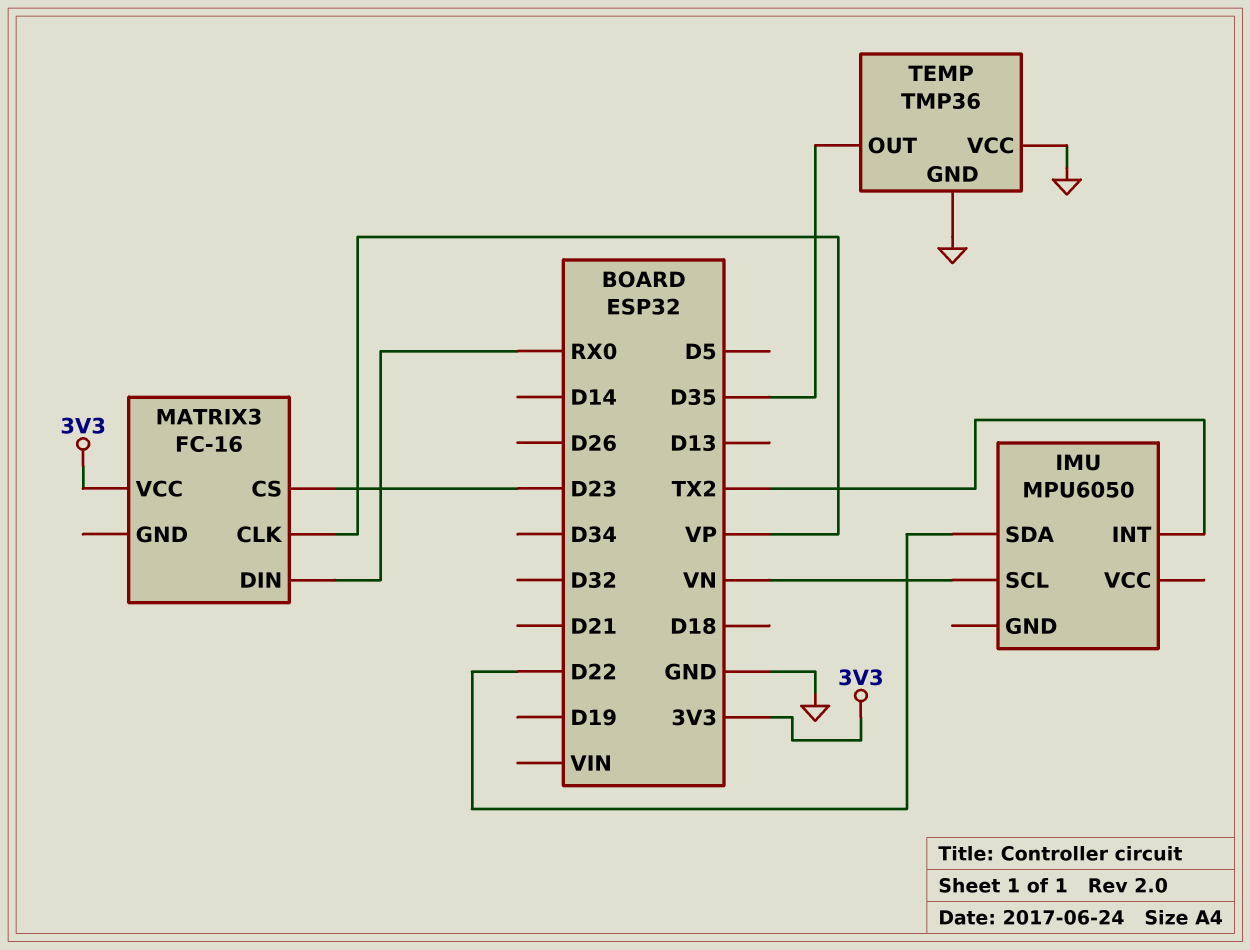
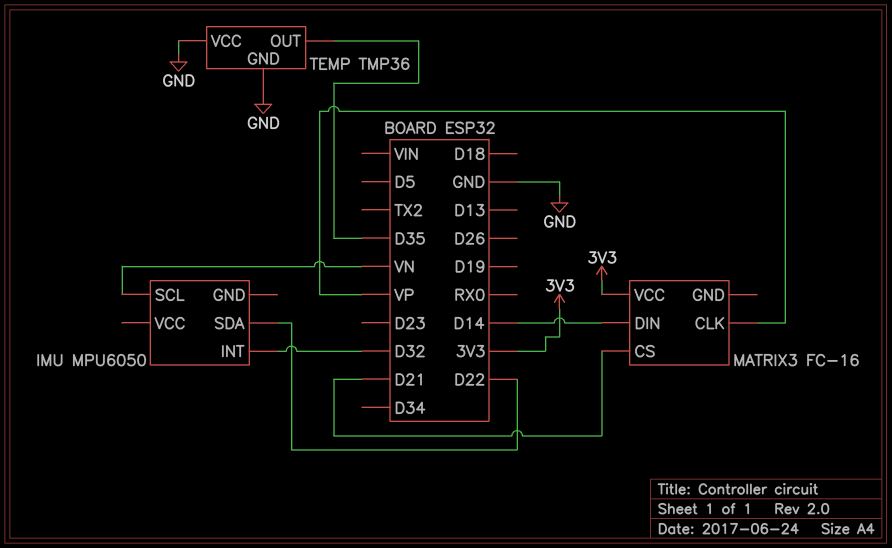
IMU pin INT: TX2 -> D32
MATRIX3 pin CS: D23 -> D21
MATRIX3 pin DIN: RX0 -> D14

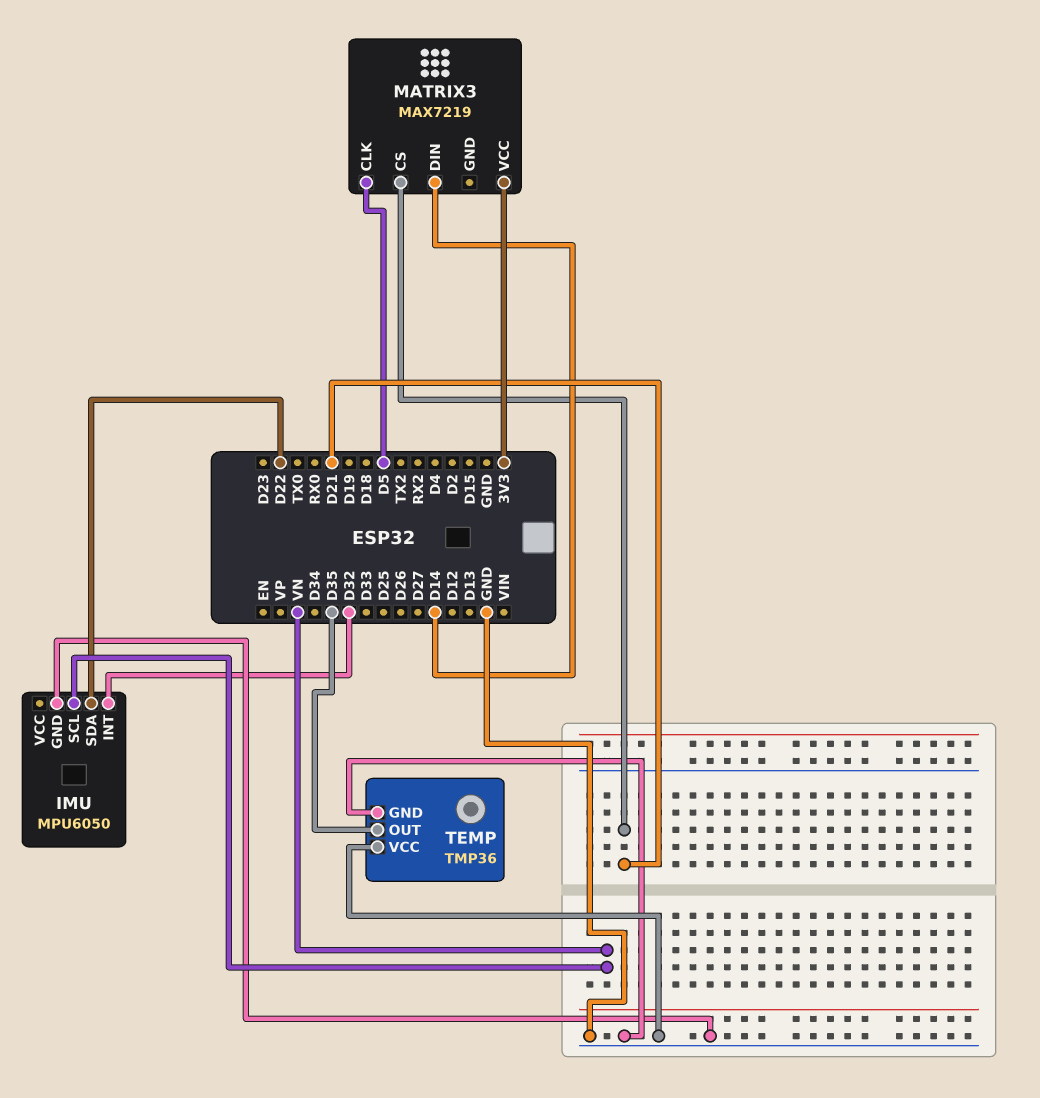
IMU pin GND: none -> GND
MATRIX3: FC-16 -> MAX7219
MATRIX3 pin CLK: VP -> D5

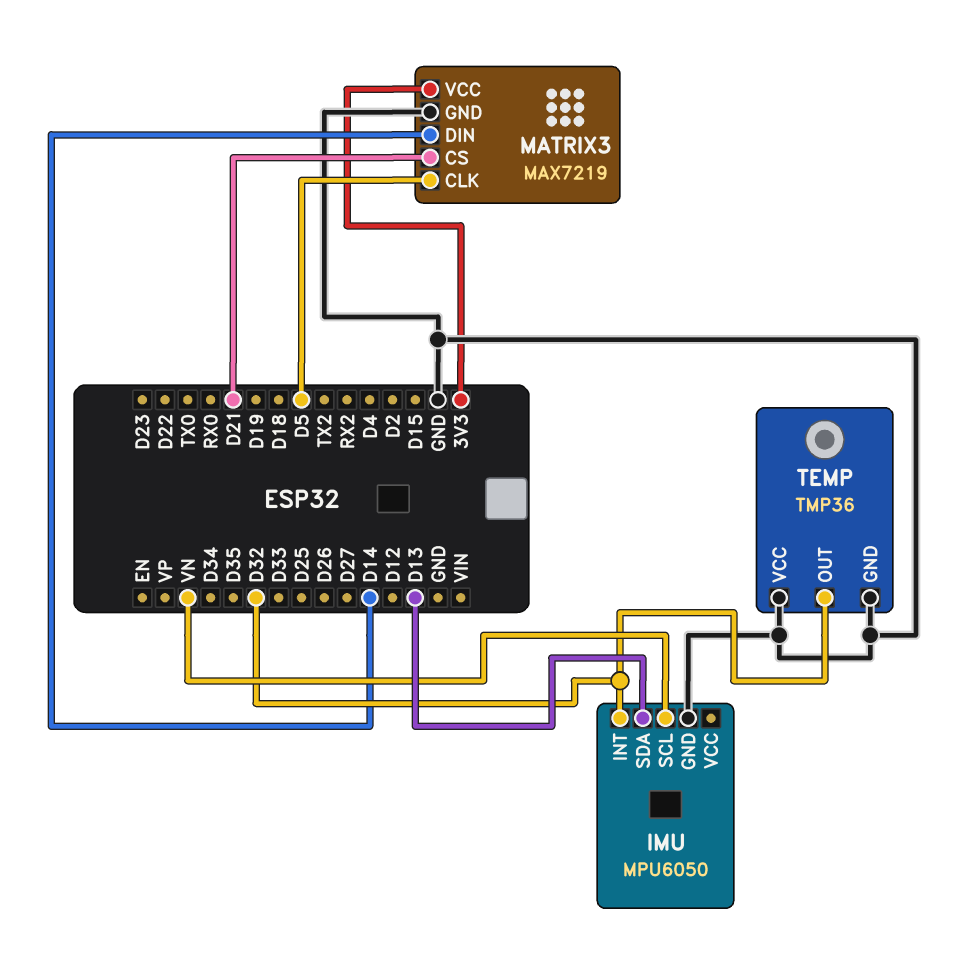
IMU pin SDA: D22 -> D13
MATRIX3 pin GND: none -> GND
TEMP pin OUT: D35 -> D32

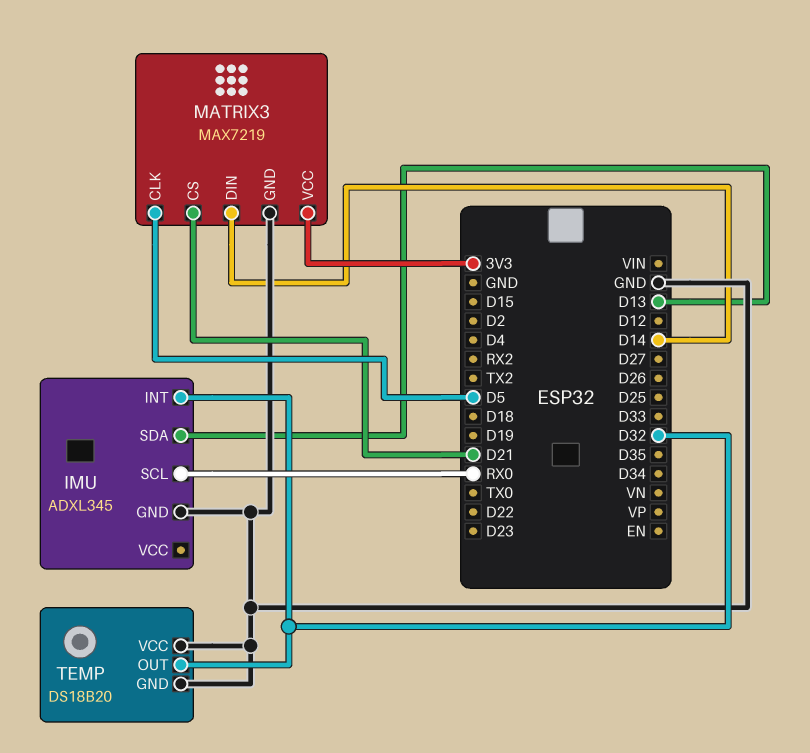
IMU: MPU6050 -> ADXL345
IMU pin SCL: VN -> RX0
TEMP: TMP36 -> DS18B20

